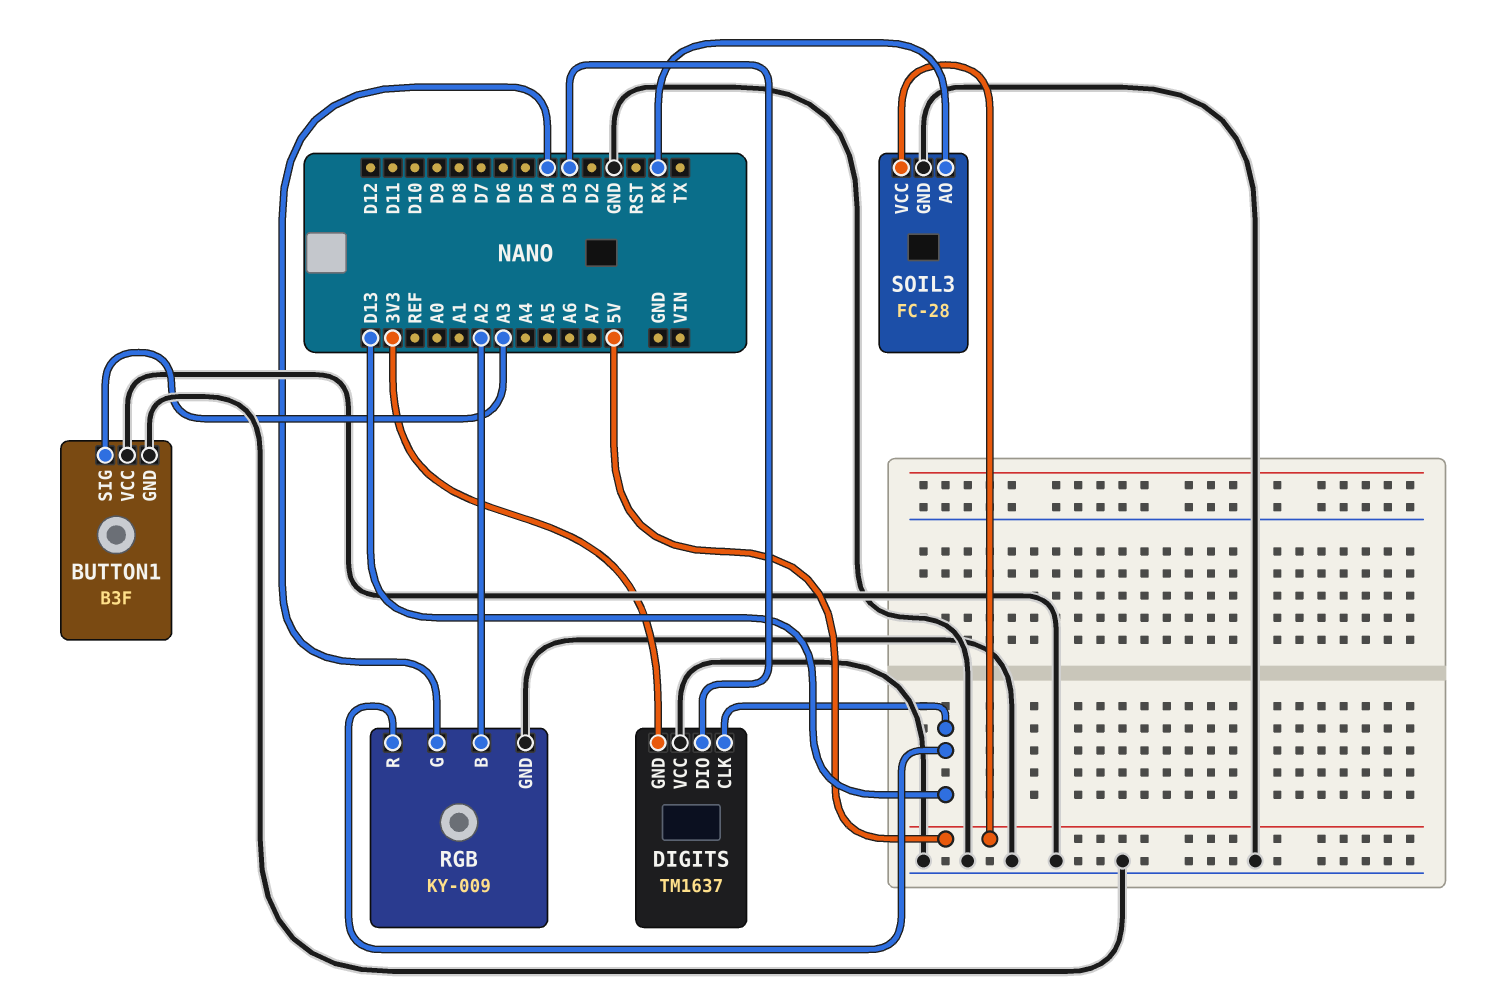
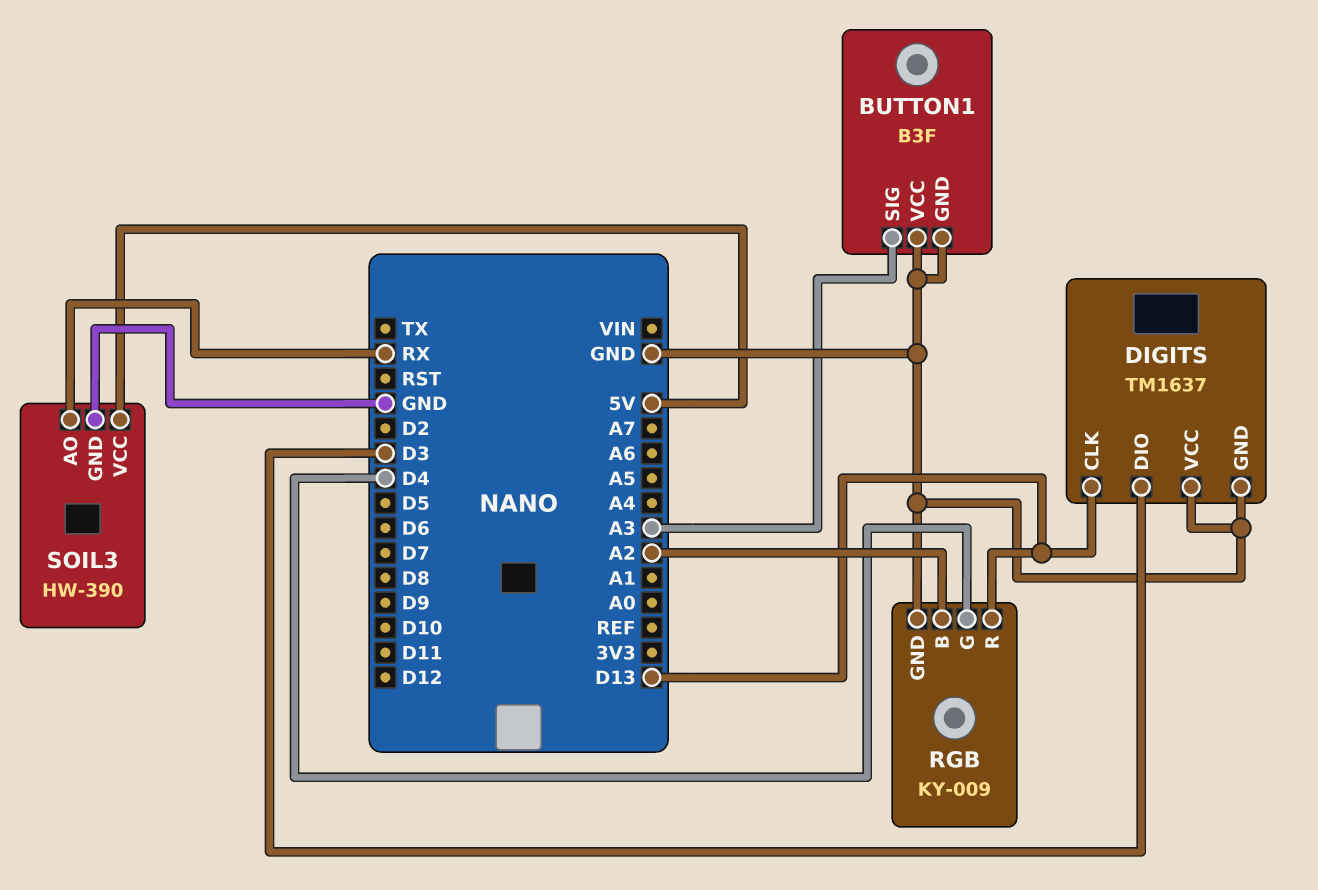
DIGITS pin GND: 3V3 -> GND
SOIL3: FC-28 -> HW-390

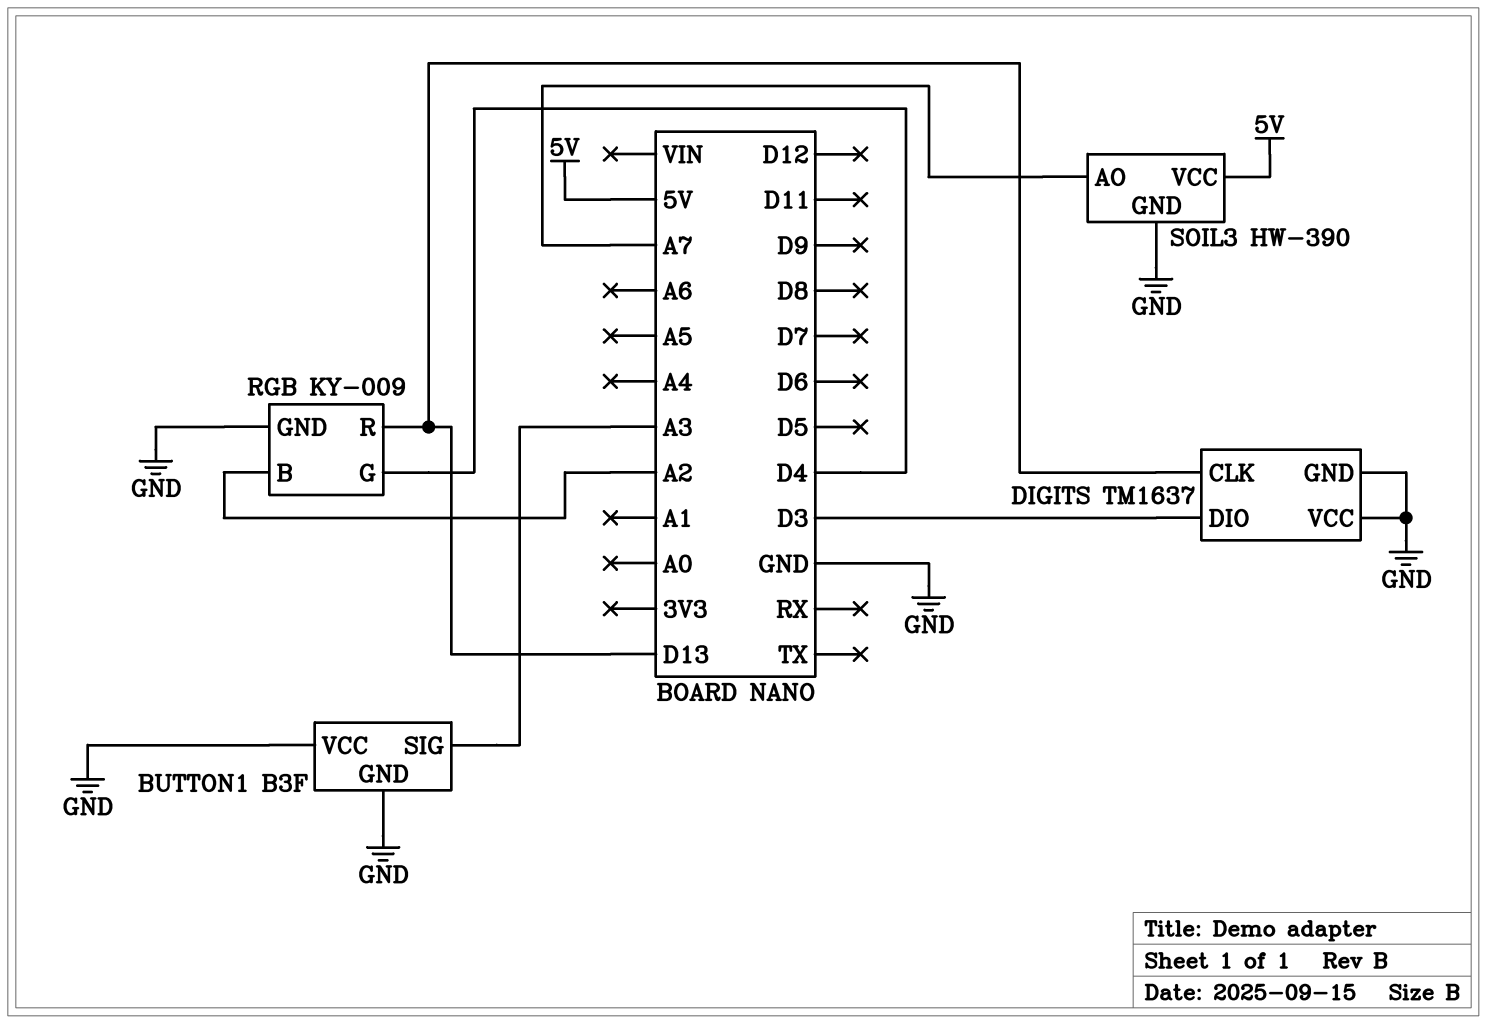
SOIL3 pin AO: RX -> A7

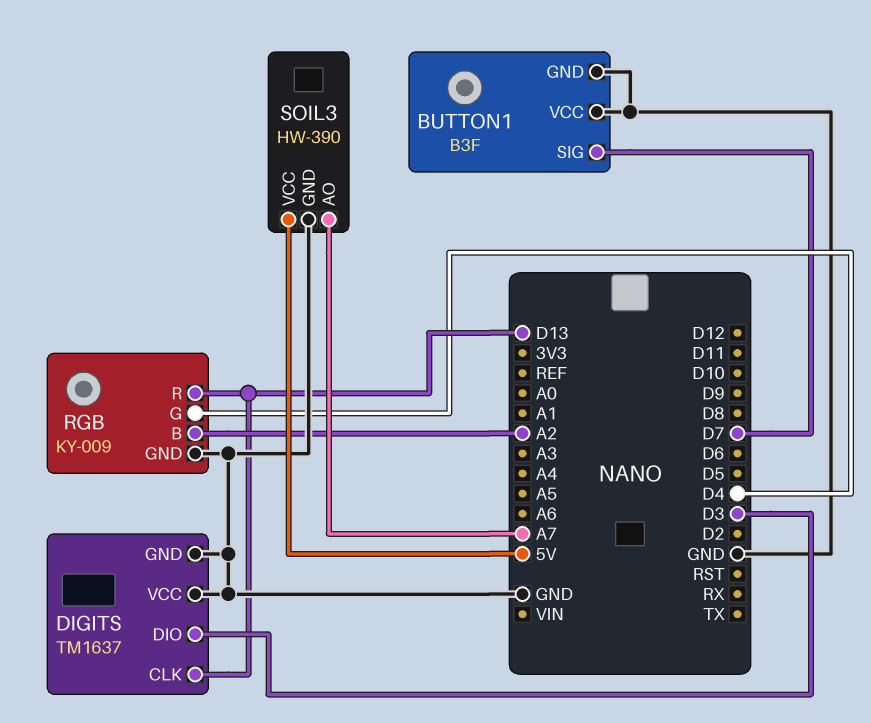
BUTTON1 pin SIG: A3 -> D7

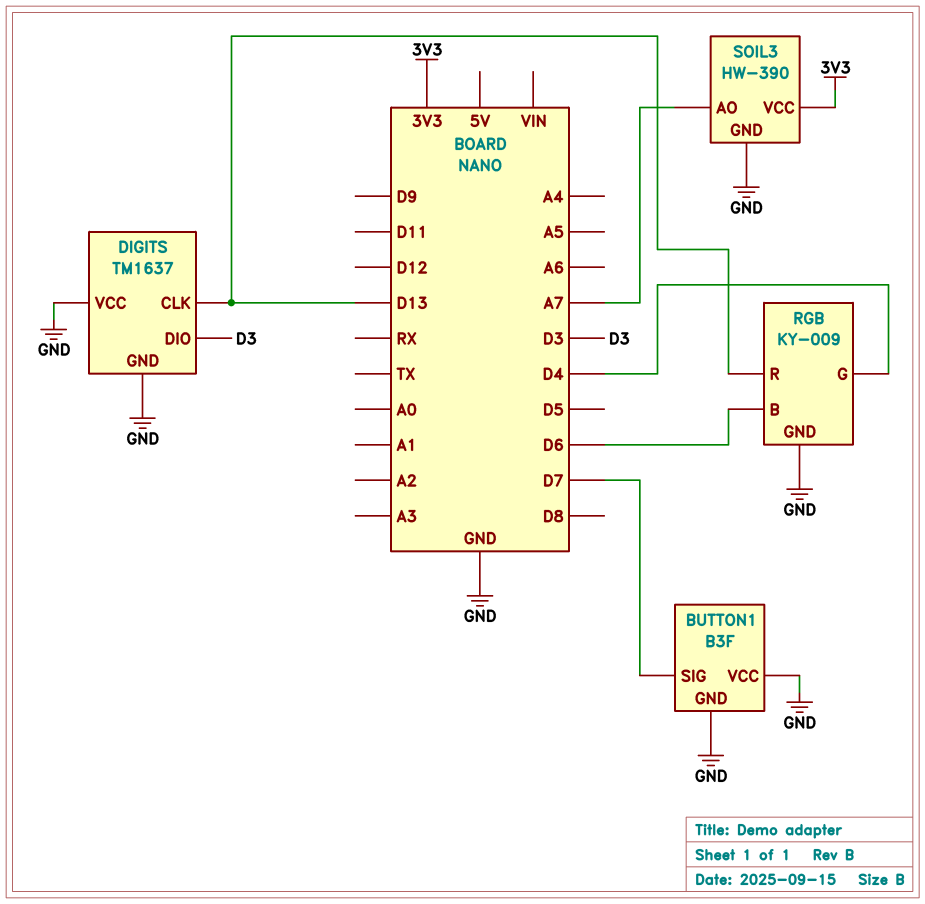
RGB pin B: A2 -> D6
SOIL3 pin VCC: 5V -> 3V3

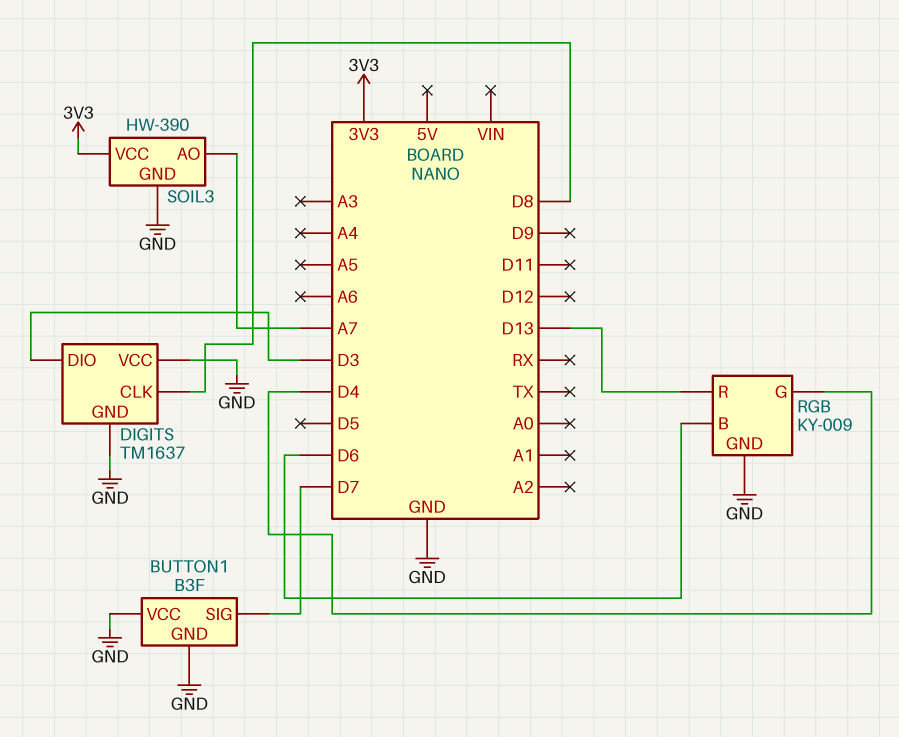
DIGITS pin CLK: D13 -> D8

